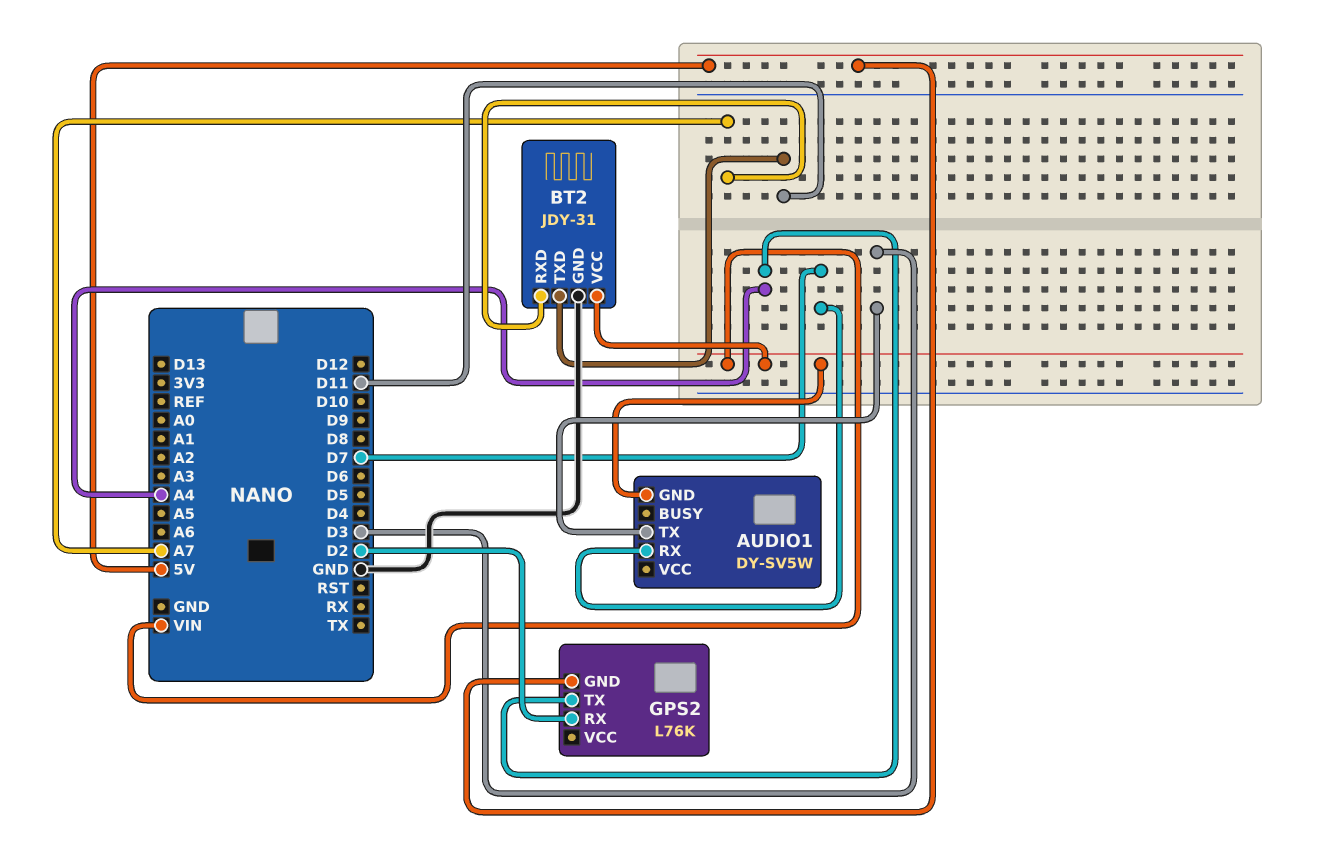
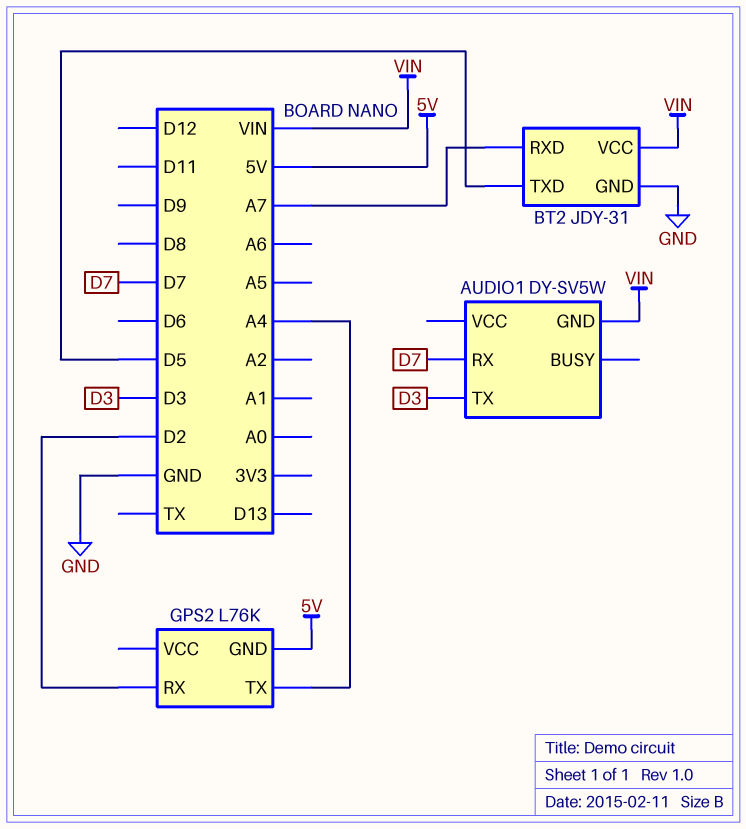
BT2 pin TXD: D11 -> D5

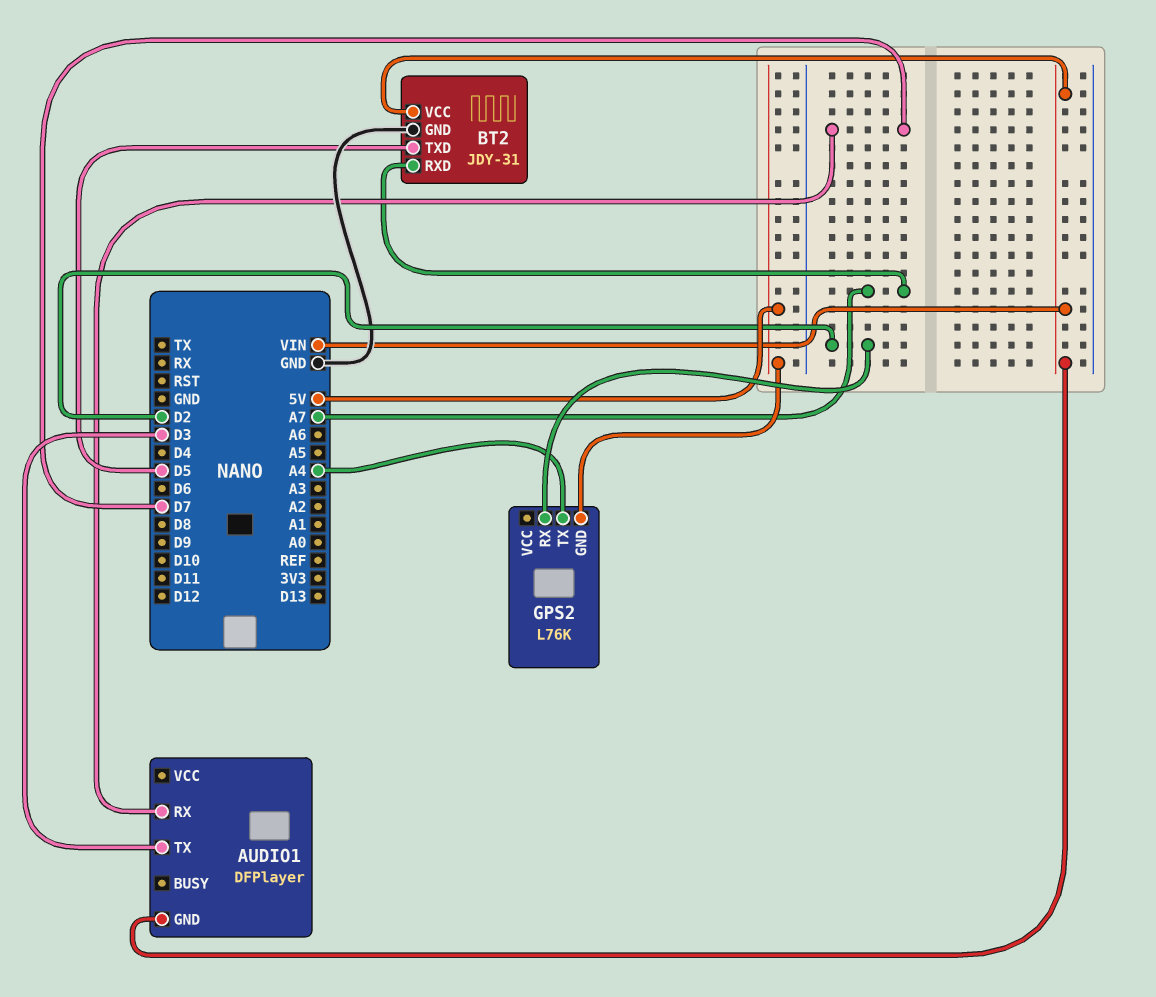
AUDIO1: DY-SV5W -> DFPlayer

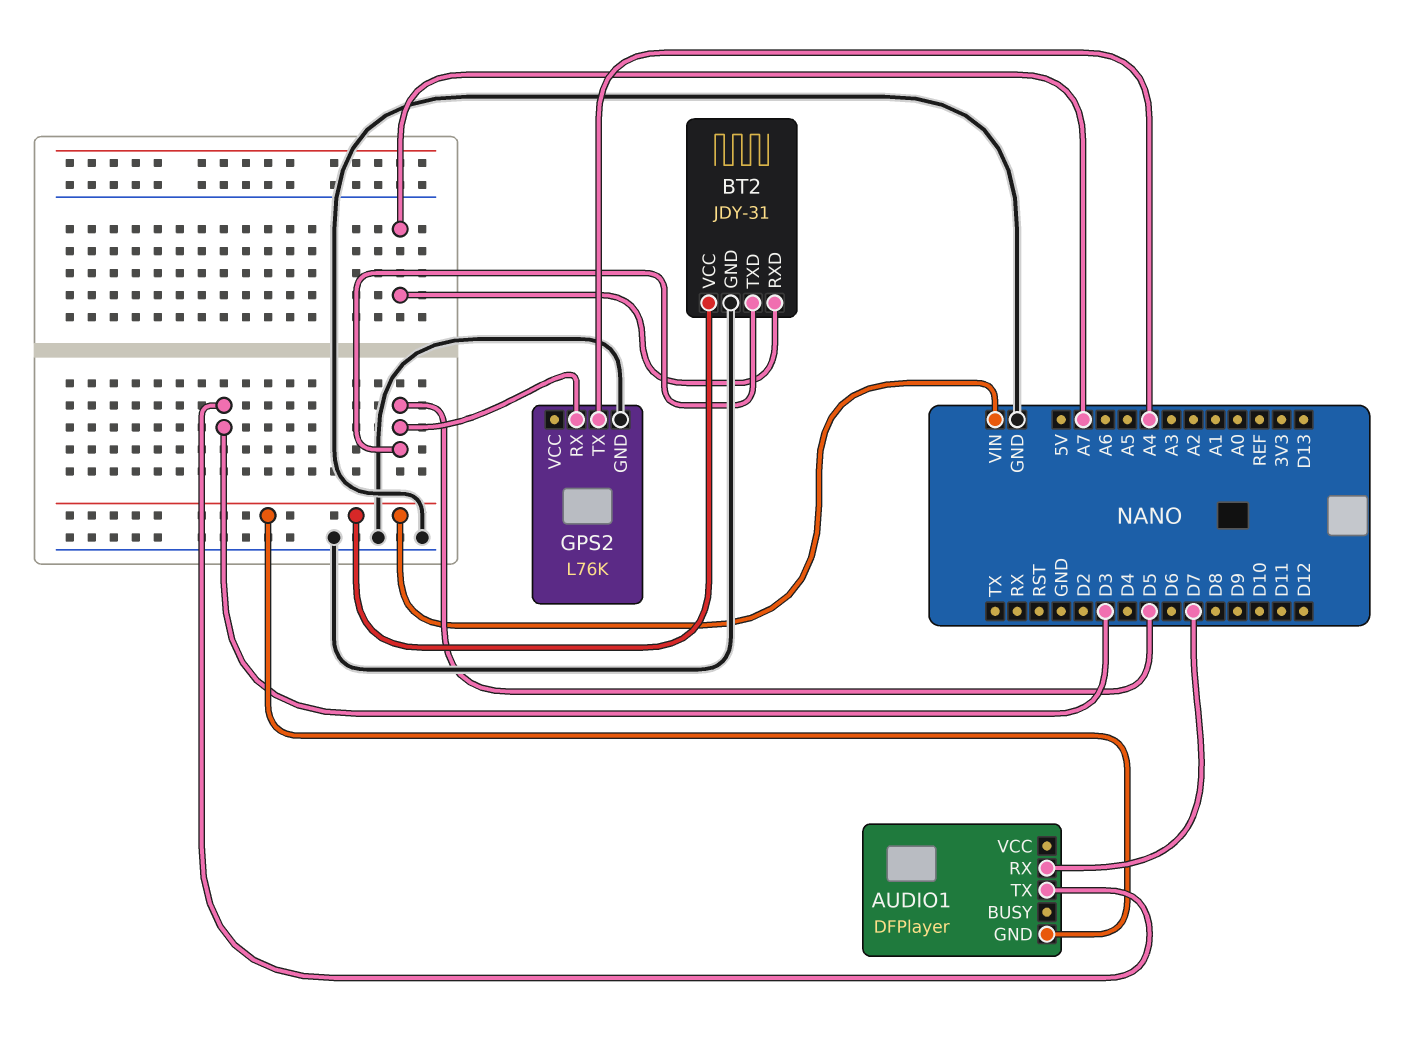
GPS2 pin GND: 5V -> GND
GPS2 pin RX: D2 -> D5

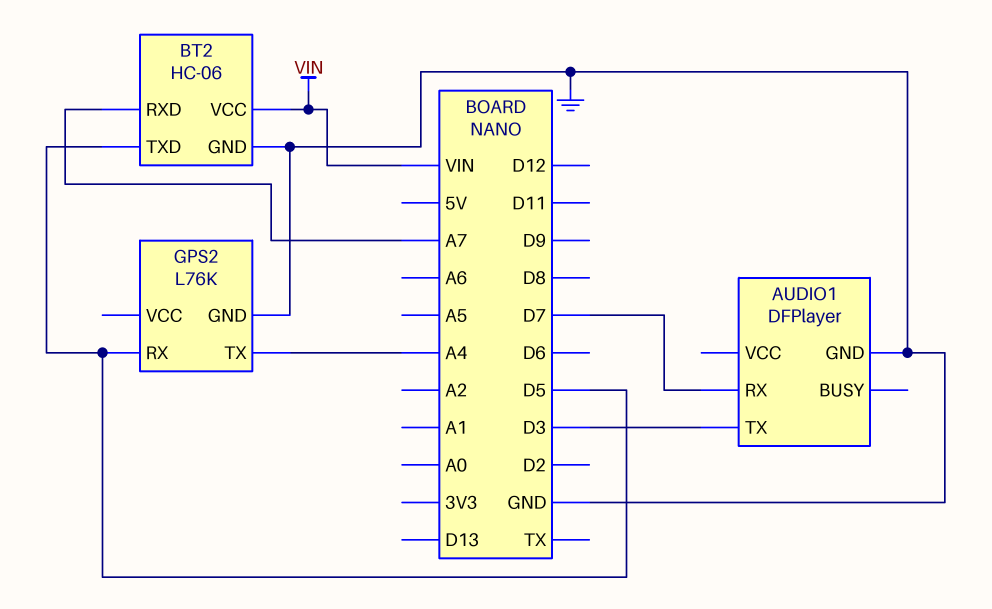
AUDIO1 pin GND: VIN -> GND
BT2: JDY-31 -> HC-06

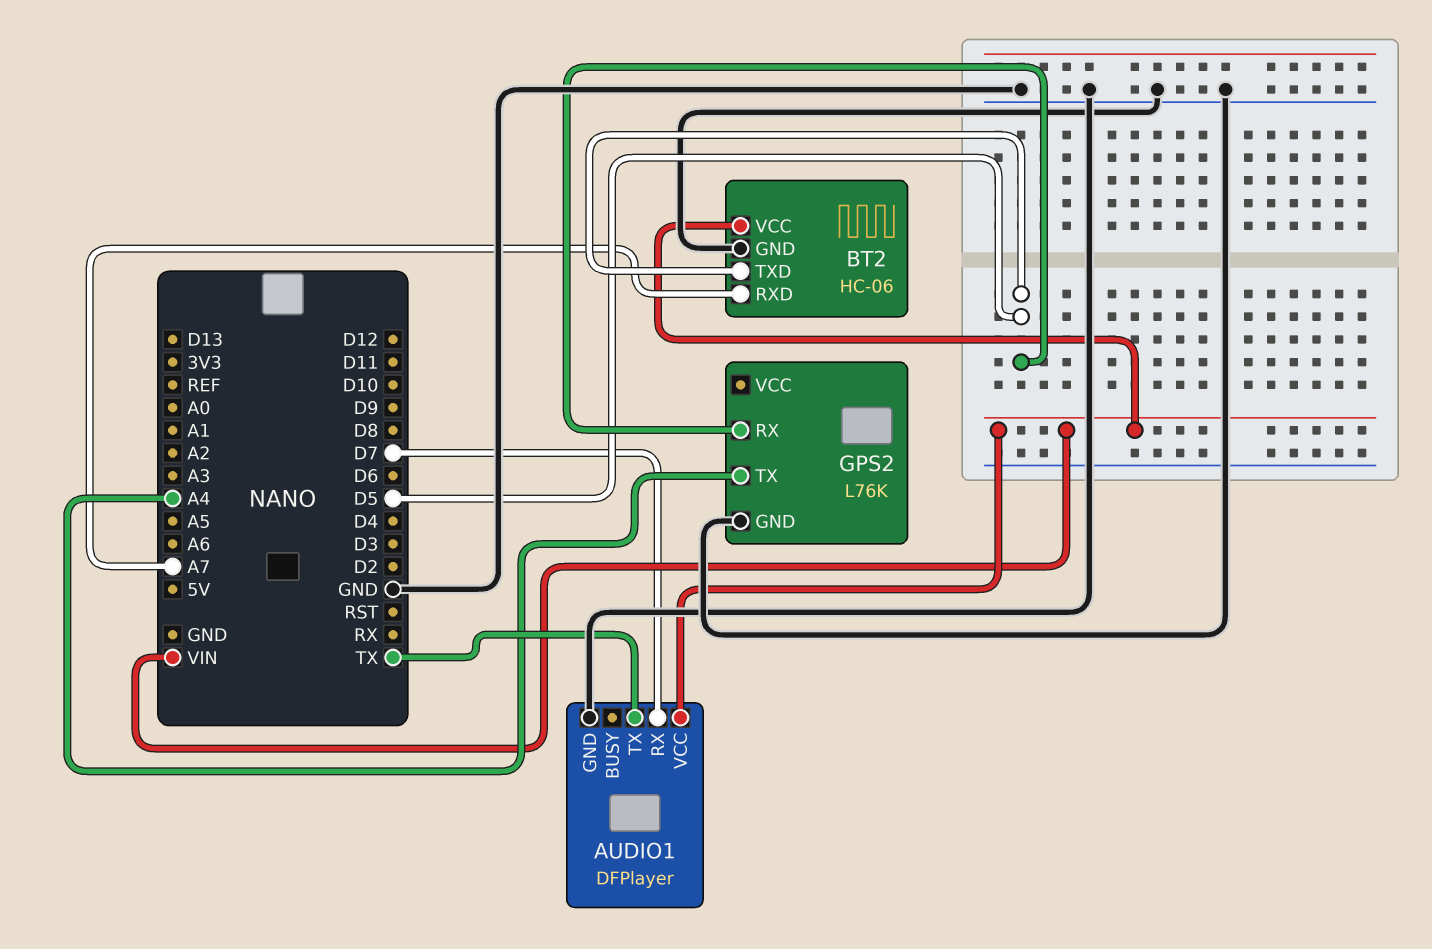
AUDIO1 pin TX: D3 -> TX
AUDIO1 pin VCC: none -> VIN

